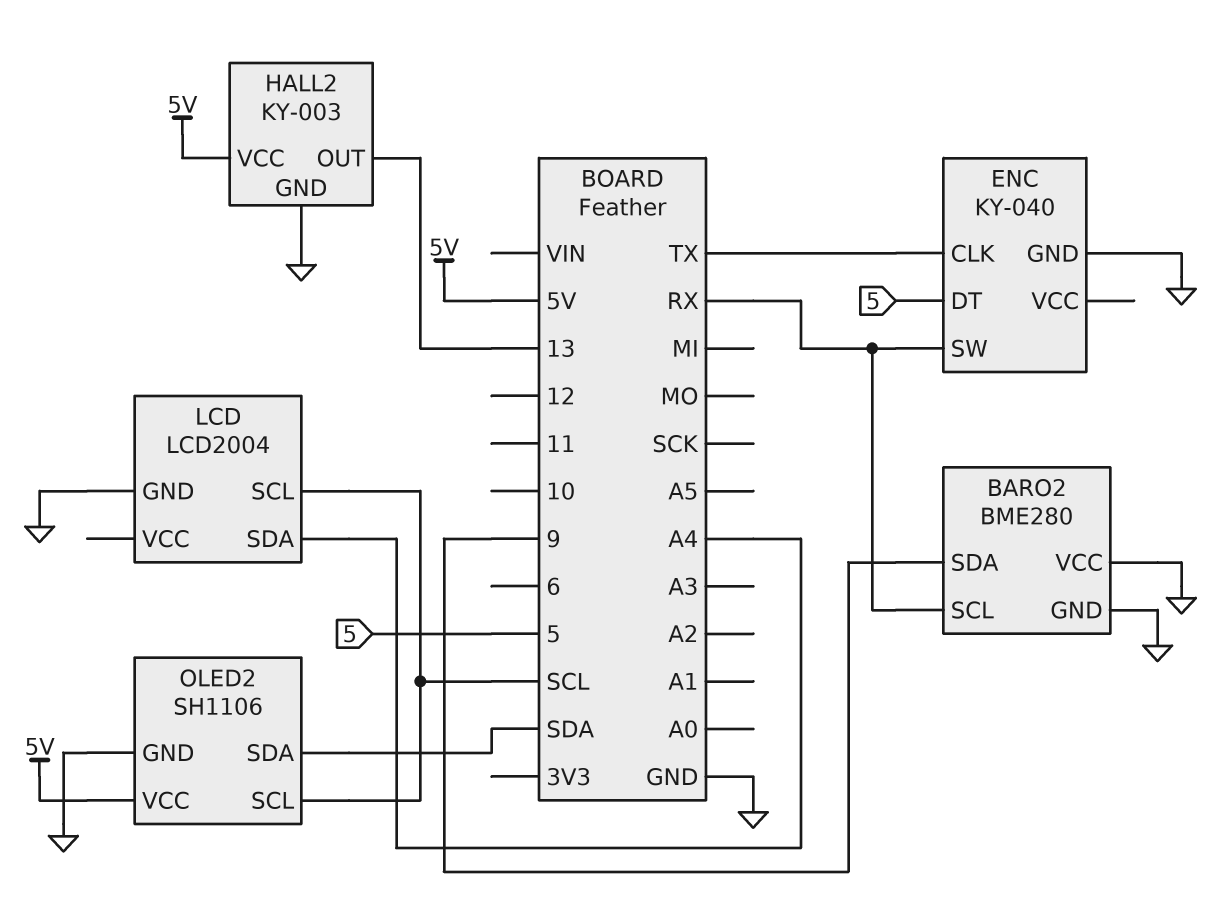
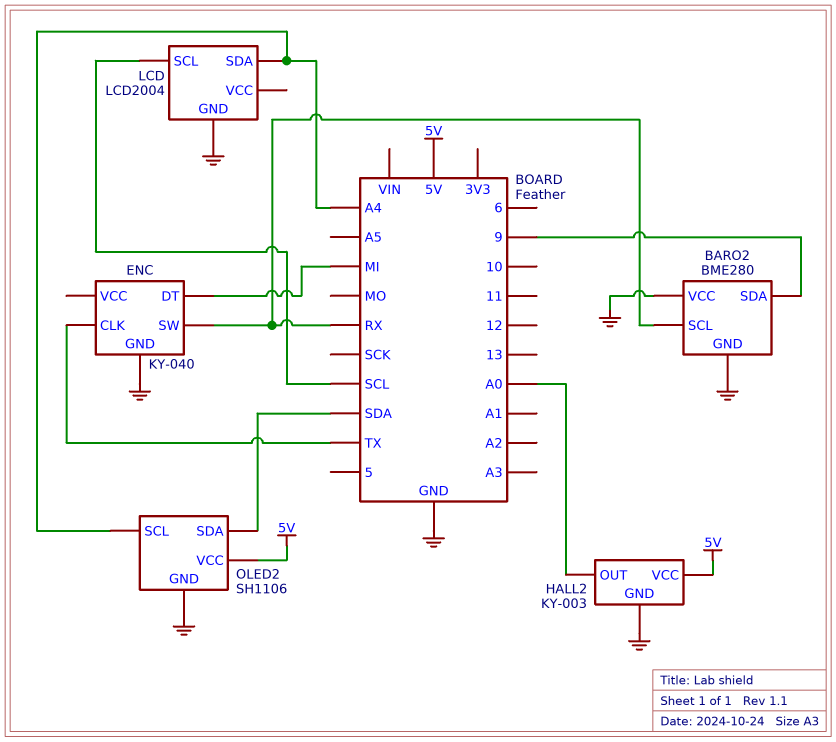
ENC pin DT: 5 -> MI
HALL2 pin OUT: 13 -> A0
OLED2 pin SCL: SCL -> A4

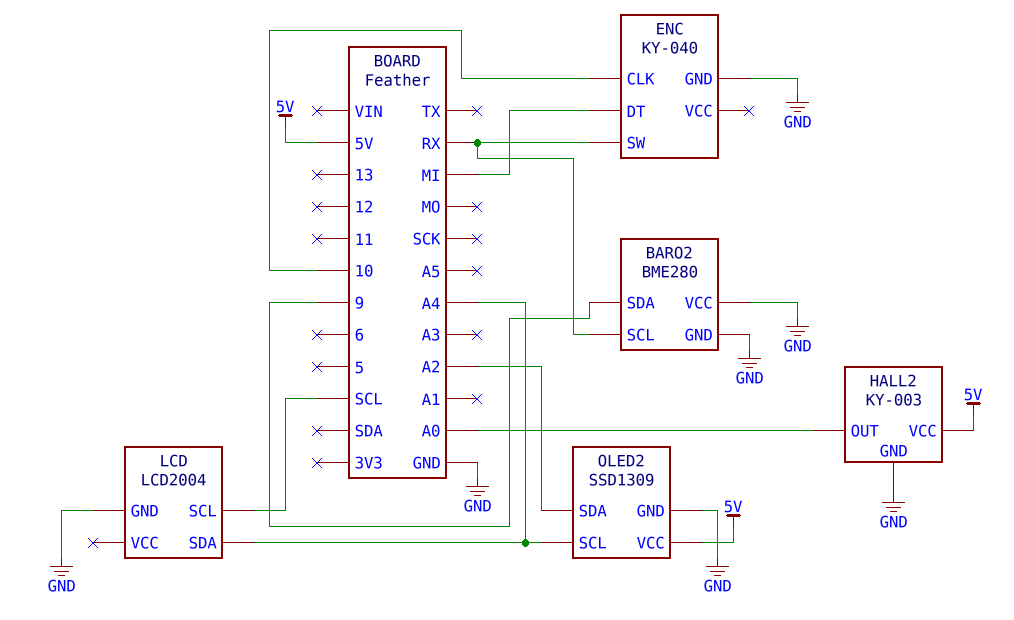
ENC pin CLK: TX -> 10
OLED2: SH1106 -> SSD1309
OLED2 pin SDA: SDA -> A2

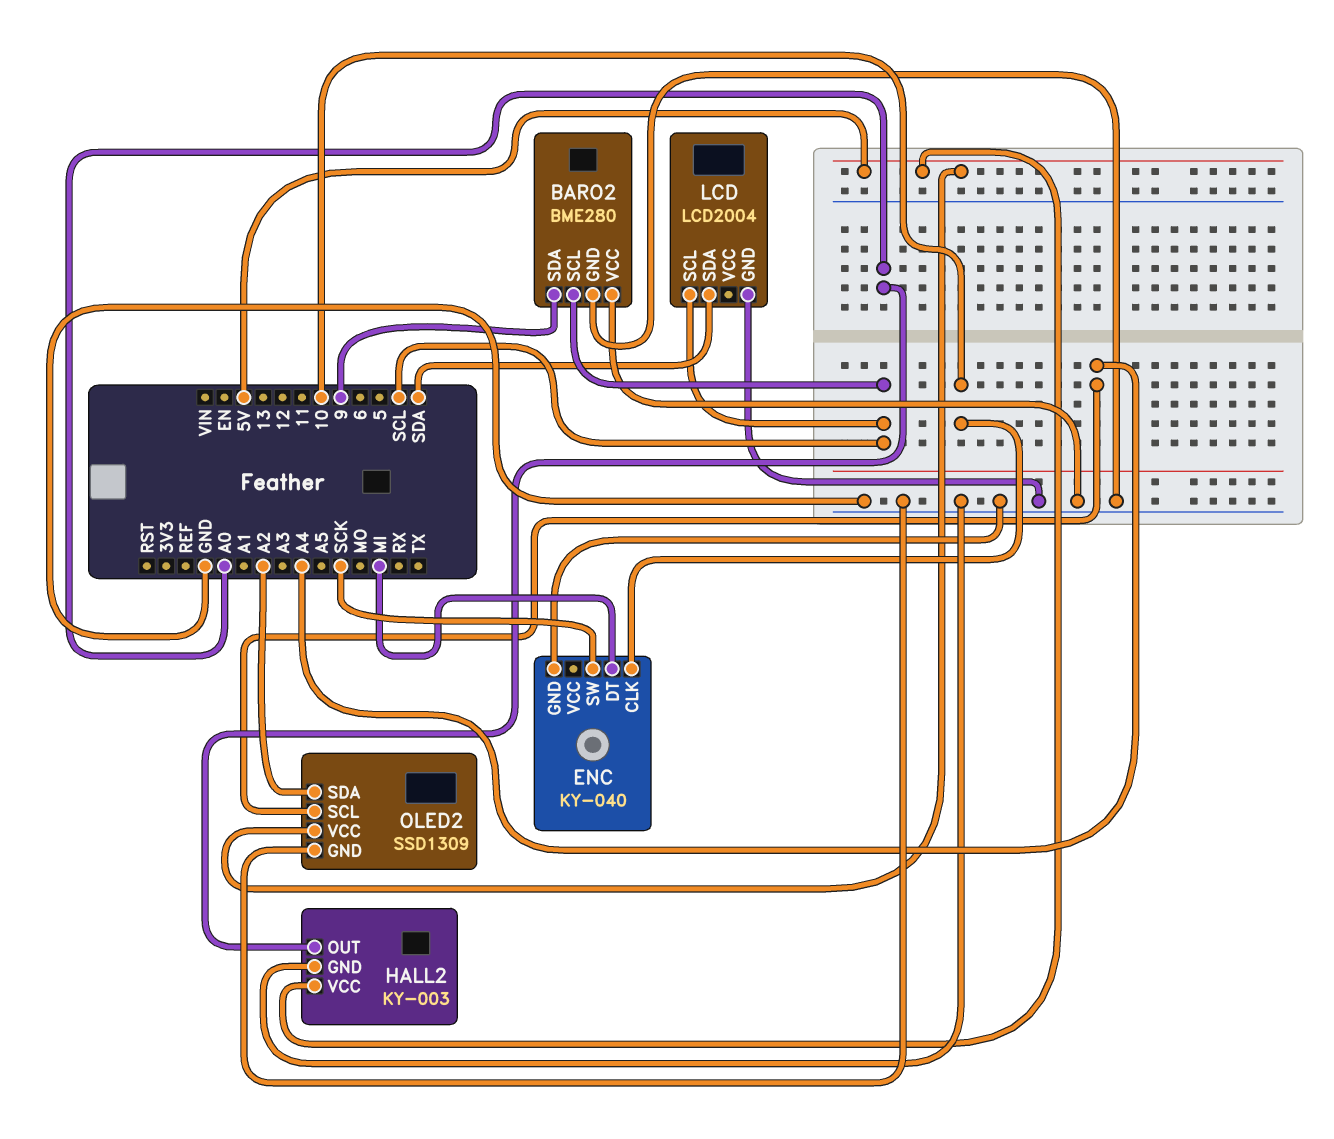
BARO2 pin SCL: RX -> SCL
ENC pin SW: RX -> SCK
LCD pin SDA: A4 -> SDA

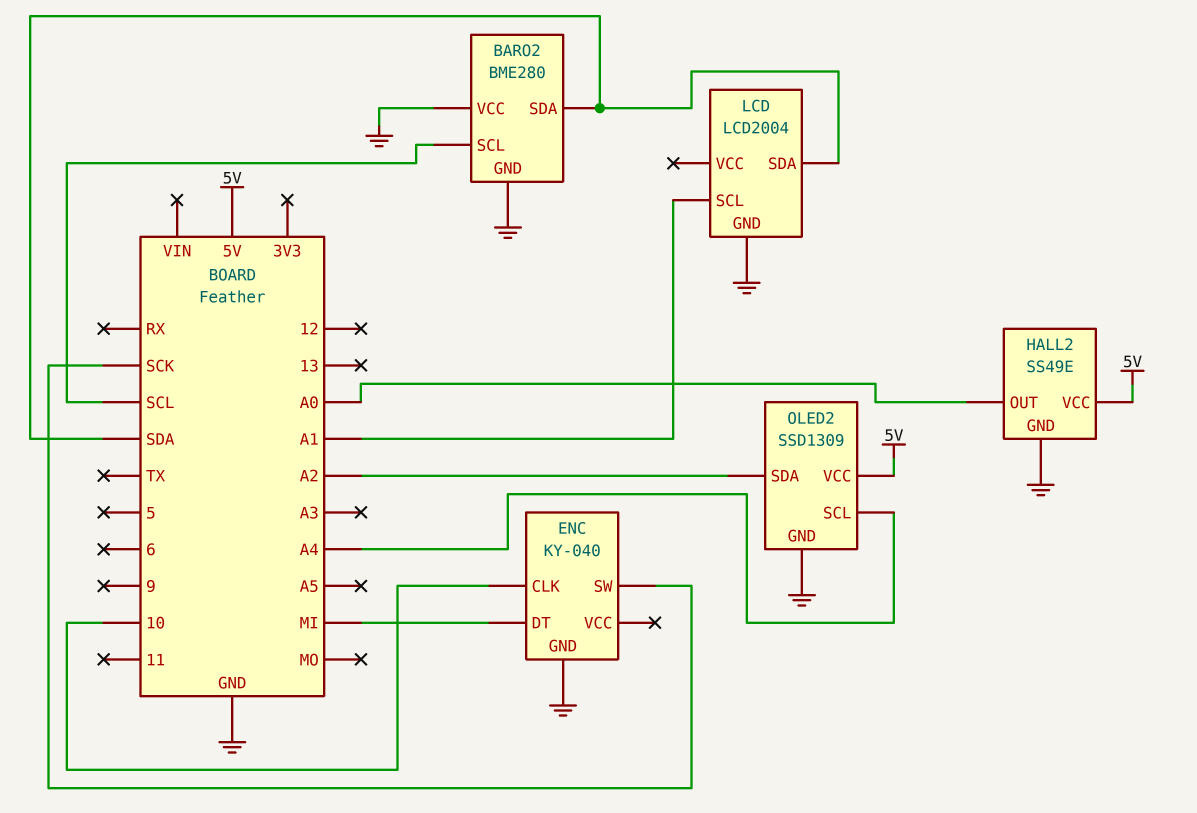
BARO2 pin SDA: 9 -> SDA
HALL2: KY-003 -> SS49E
LCD pin SCL: SCL -> A1

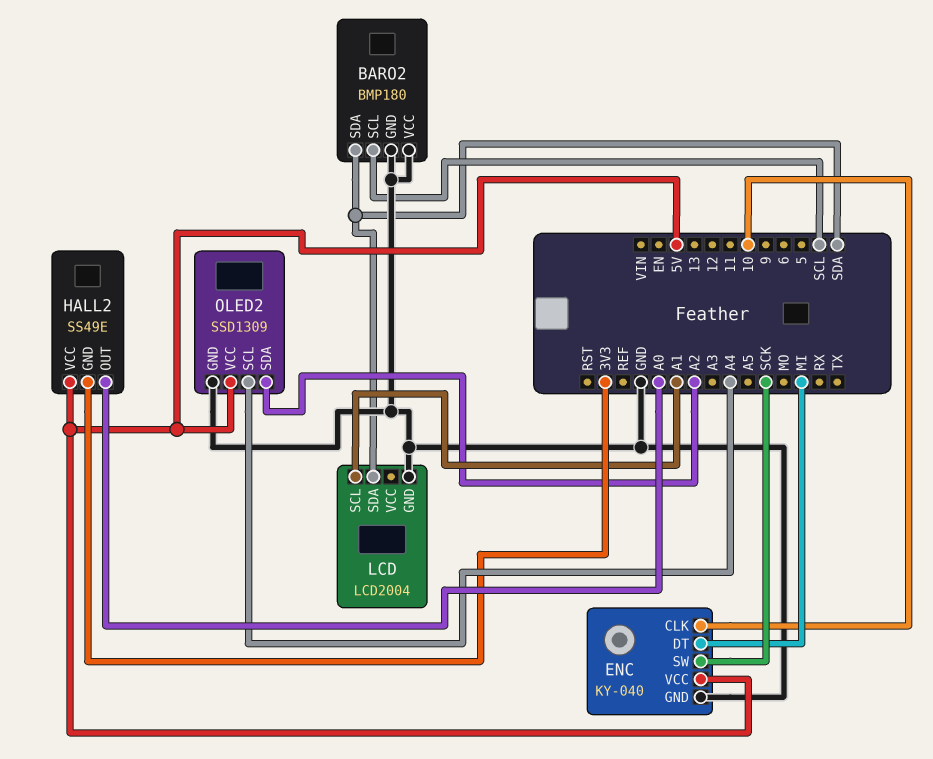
BARO2: BME280 -> BMP180
ENC pin VCC: none -> 5V
HALL2 pin GND: GND -> 3V3

